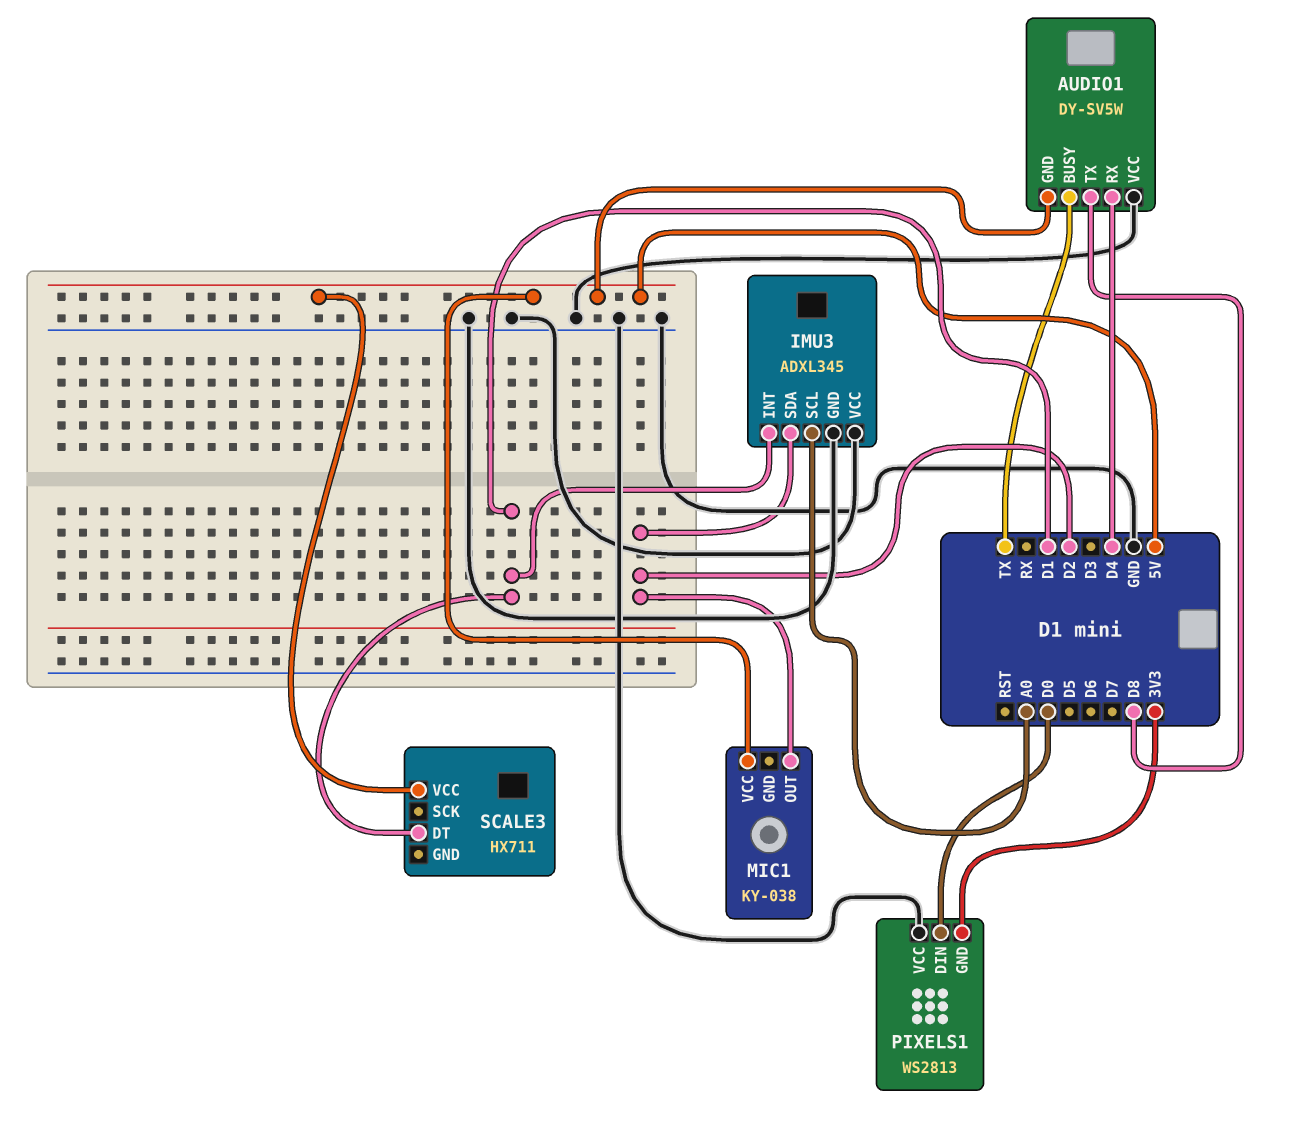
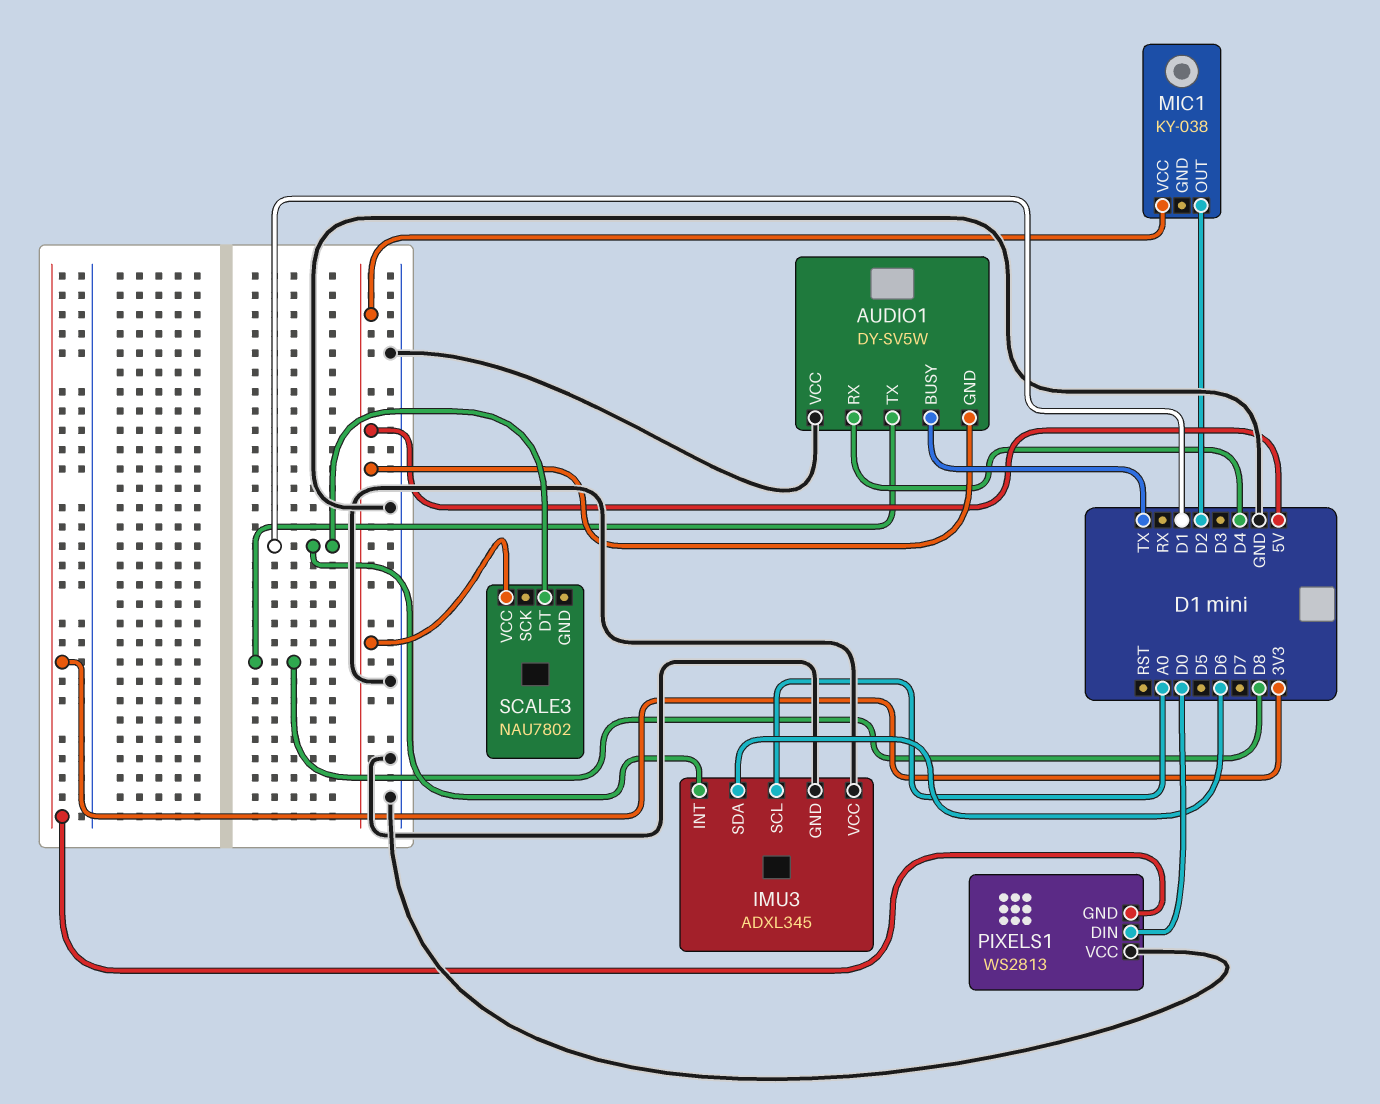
IMU3 pin SDA: D2 -> D6
SCALE3: HX711 -> NAU7802

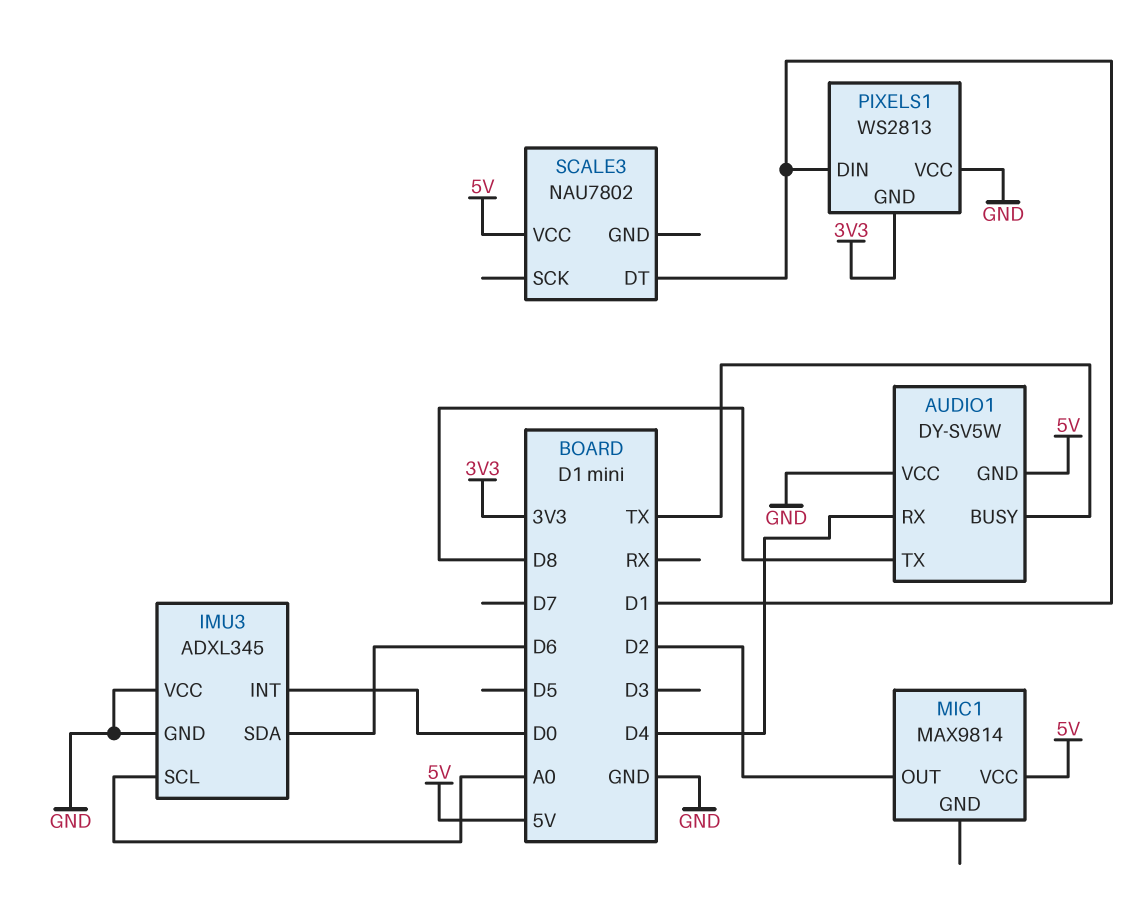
IMU3 pin INT: D1 -> D0
MIC1: KY-038 -> MAX9814
PIXELS1 pin DIN: D0 -> D1

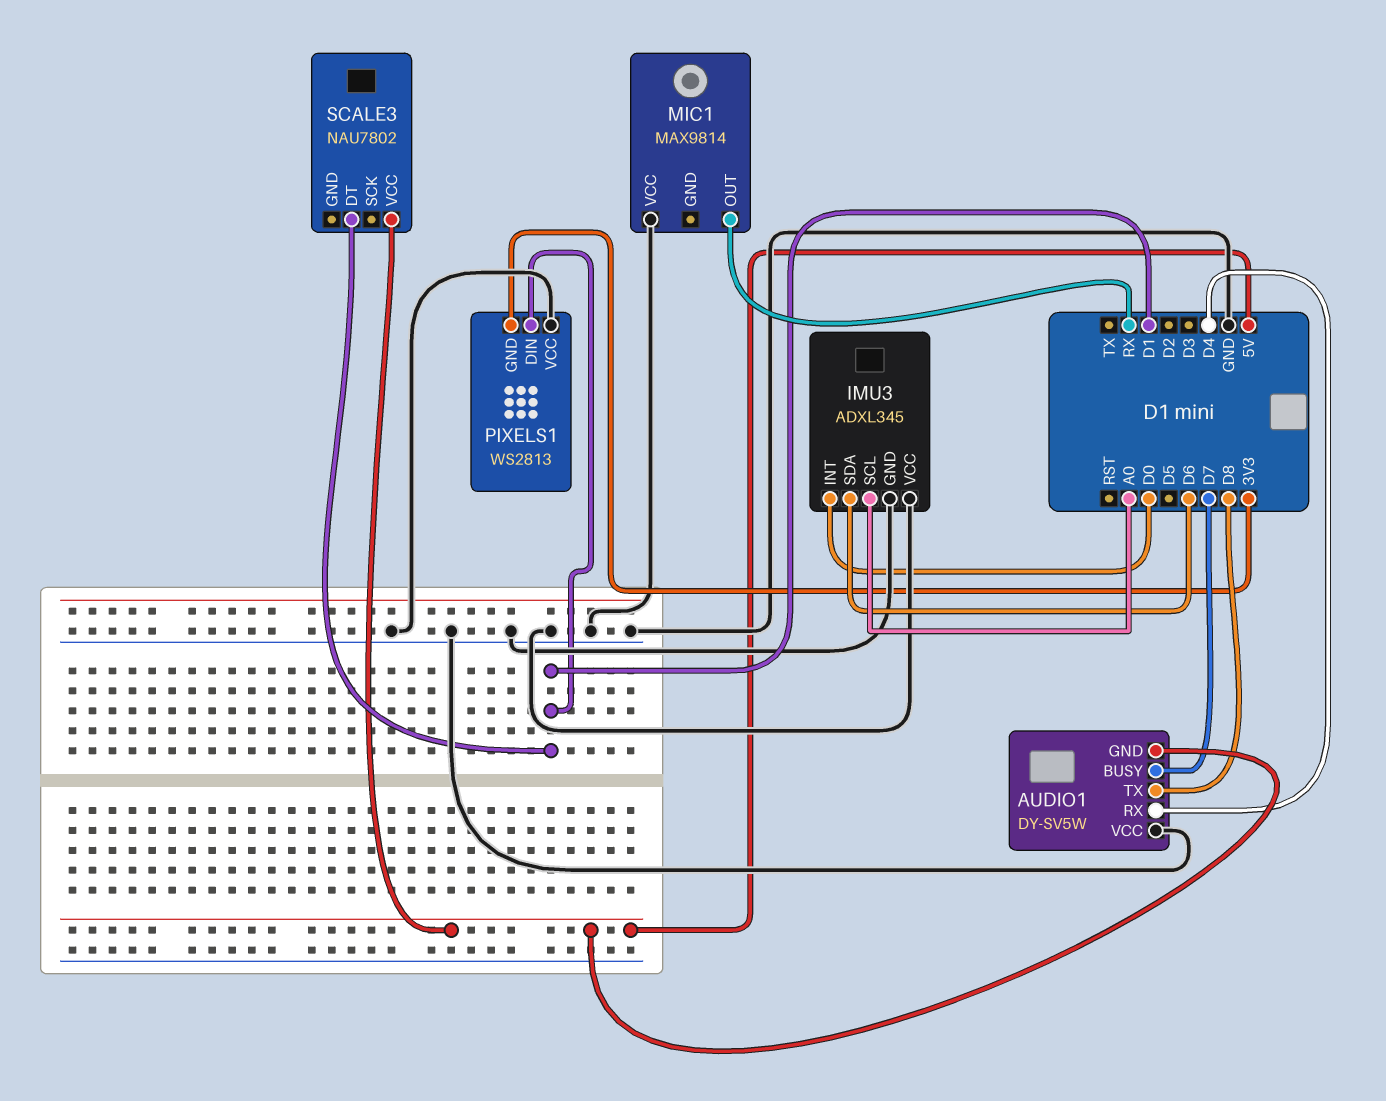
AUDIO1 pin BUSY: TX -> D7
MIC1 pin OUT: D2 -> RX
MIC1 pin VCC: 5V -> GND

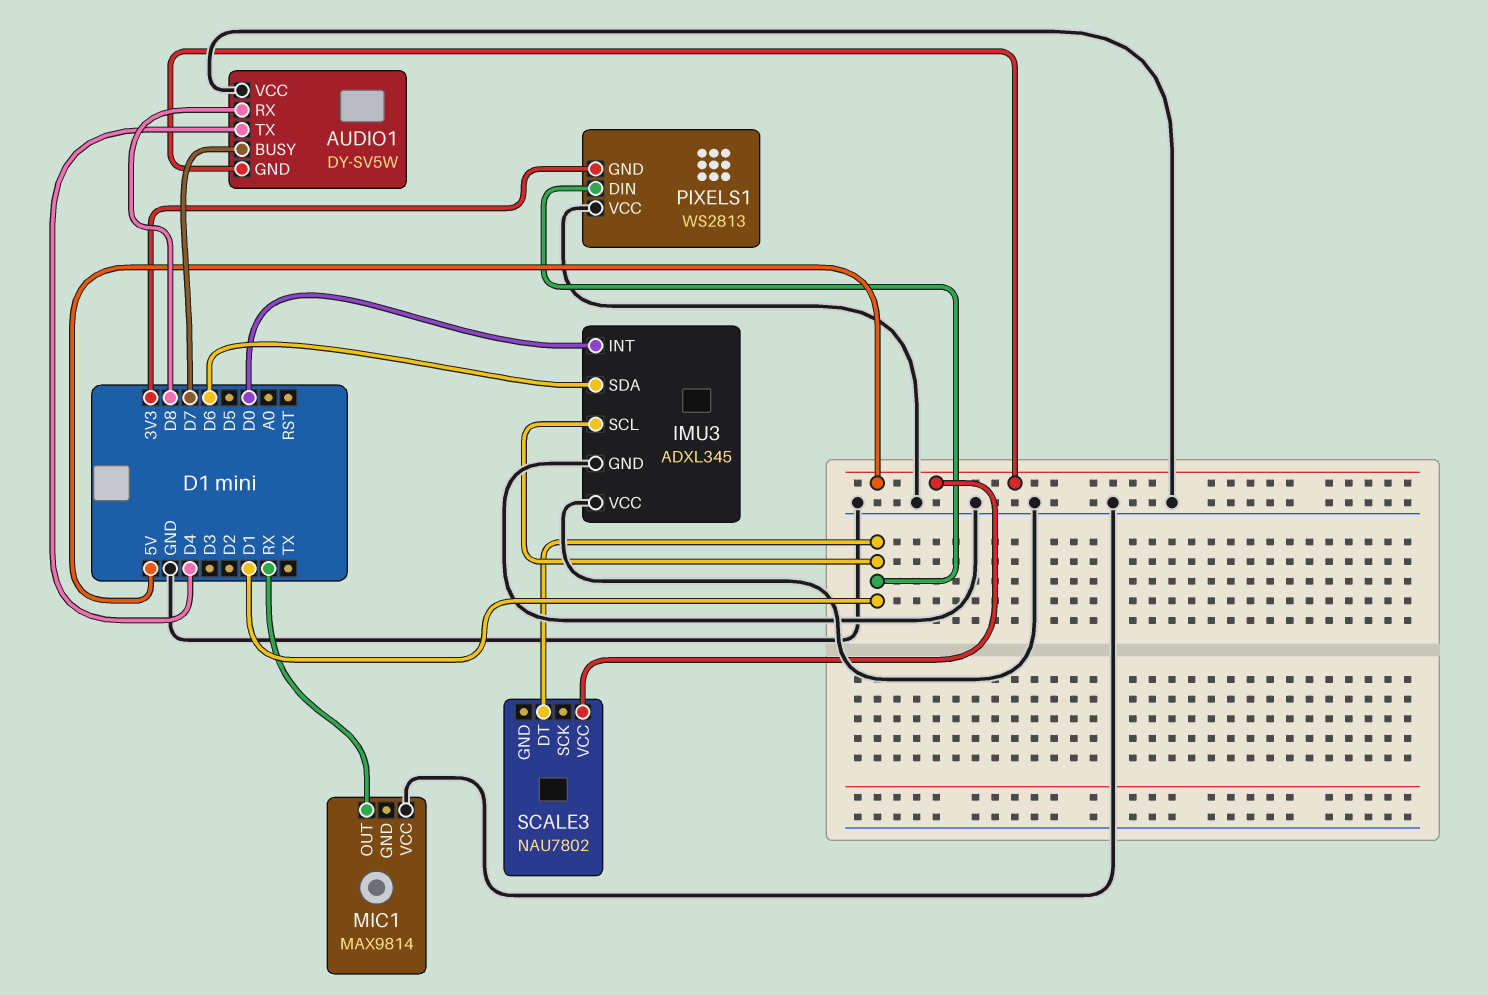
AUDIO1 pin RX: D4 -> D8
AUDIO1 pin TX: D8 -> D4
IMU3 pin SCL: A0 -> D1

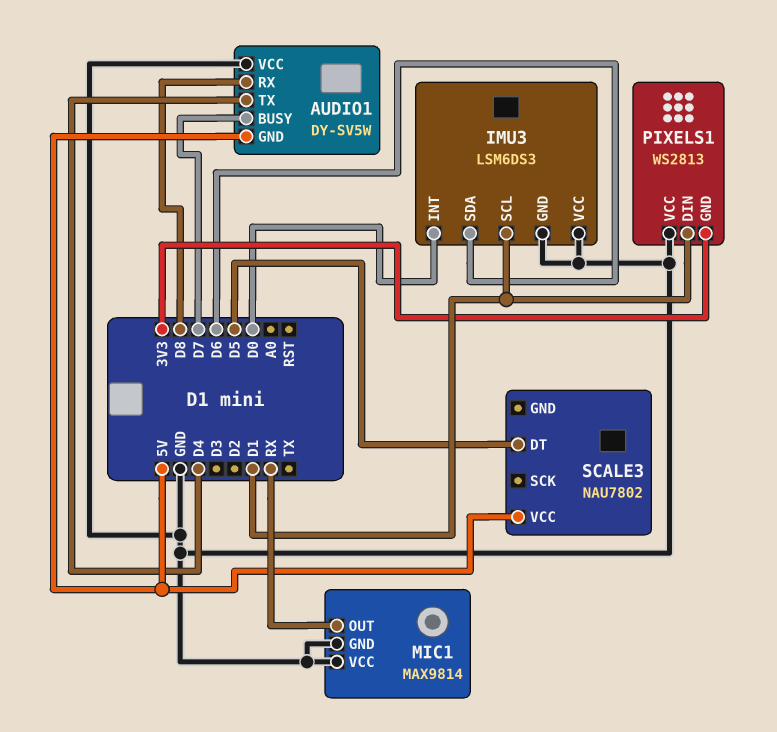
IMU3: ADXL345 -> LSM6DS3
MIC1 pin GND: none -> GND
SCALE3 pin DT: D1 -> D5

